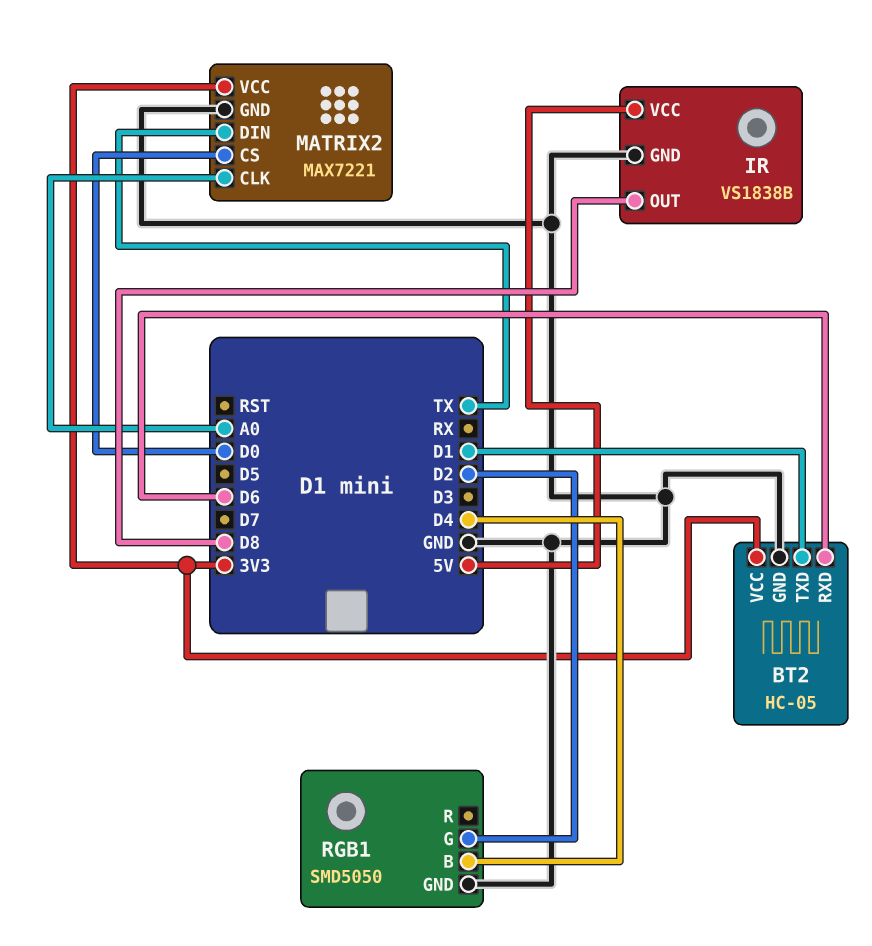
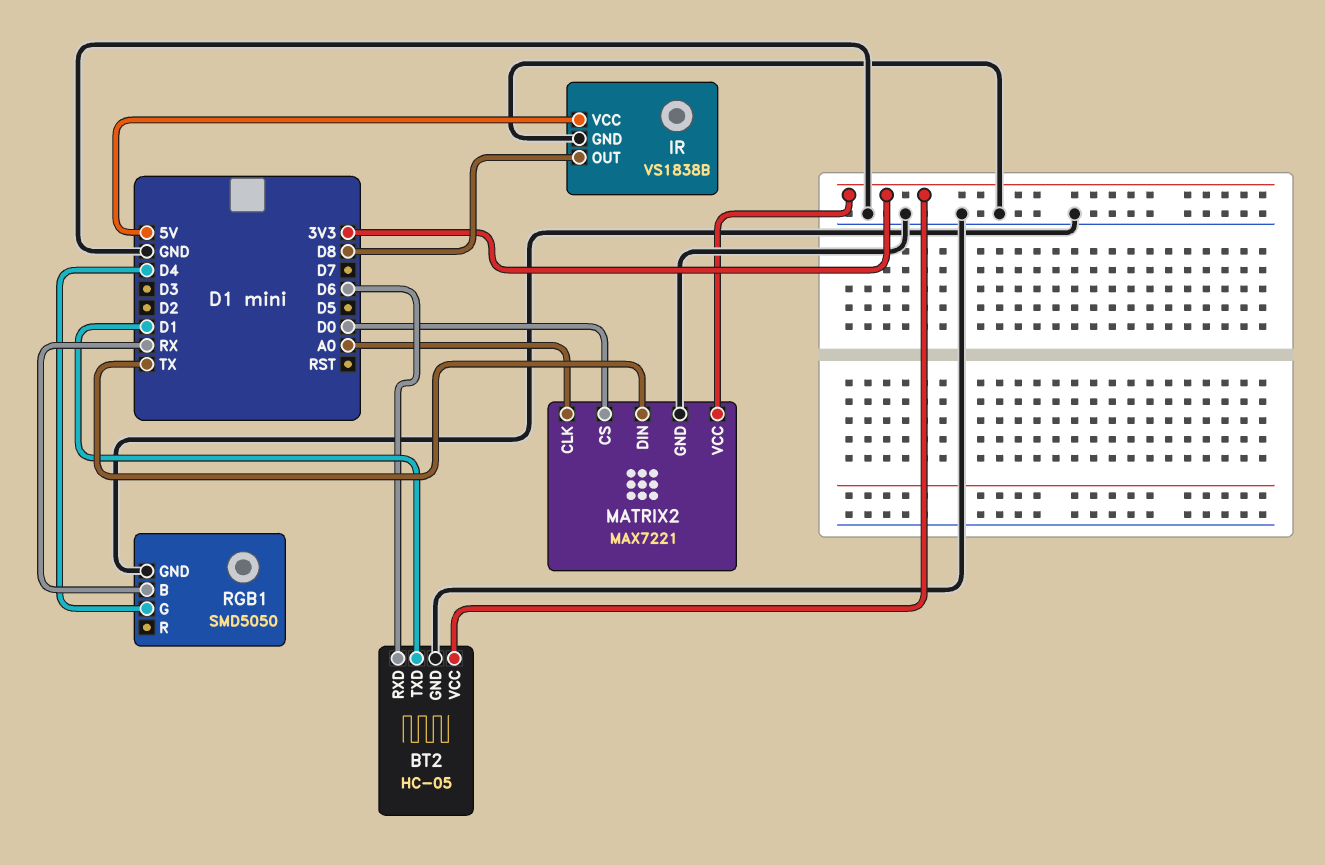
RGB1 pin B: D4 -> RX
RGB1 pin G: D2 -> D4

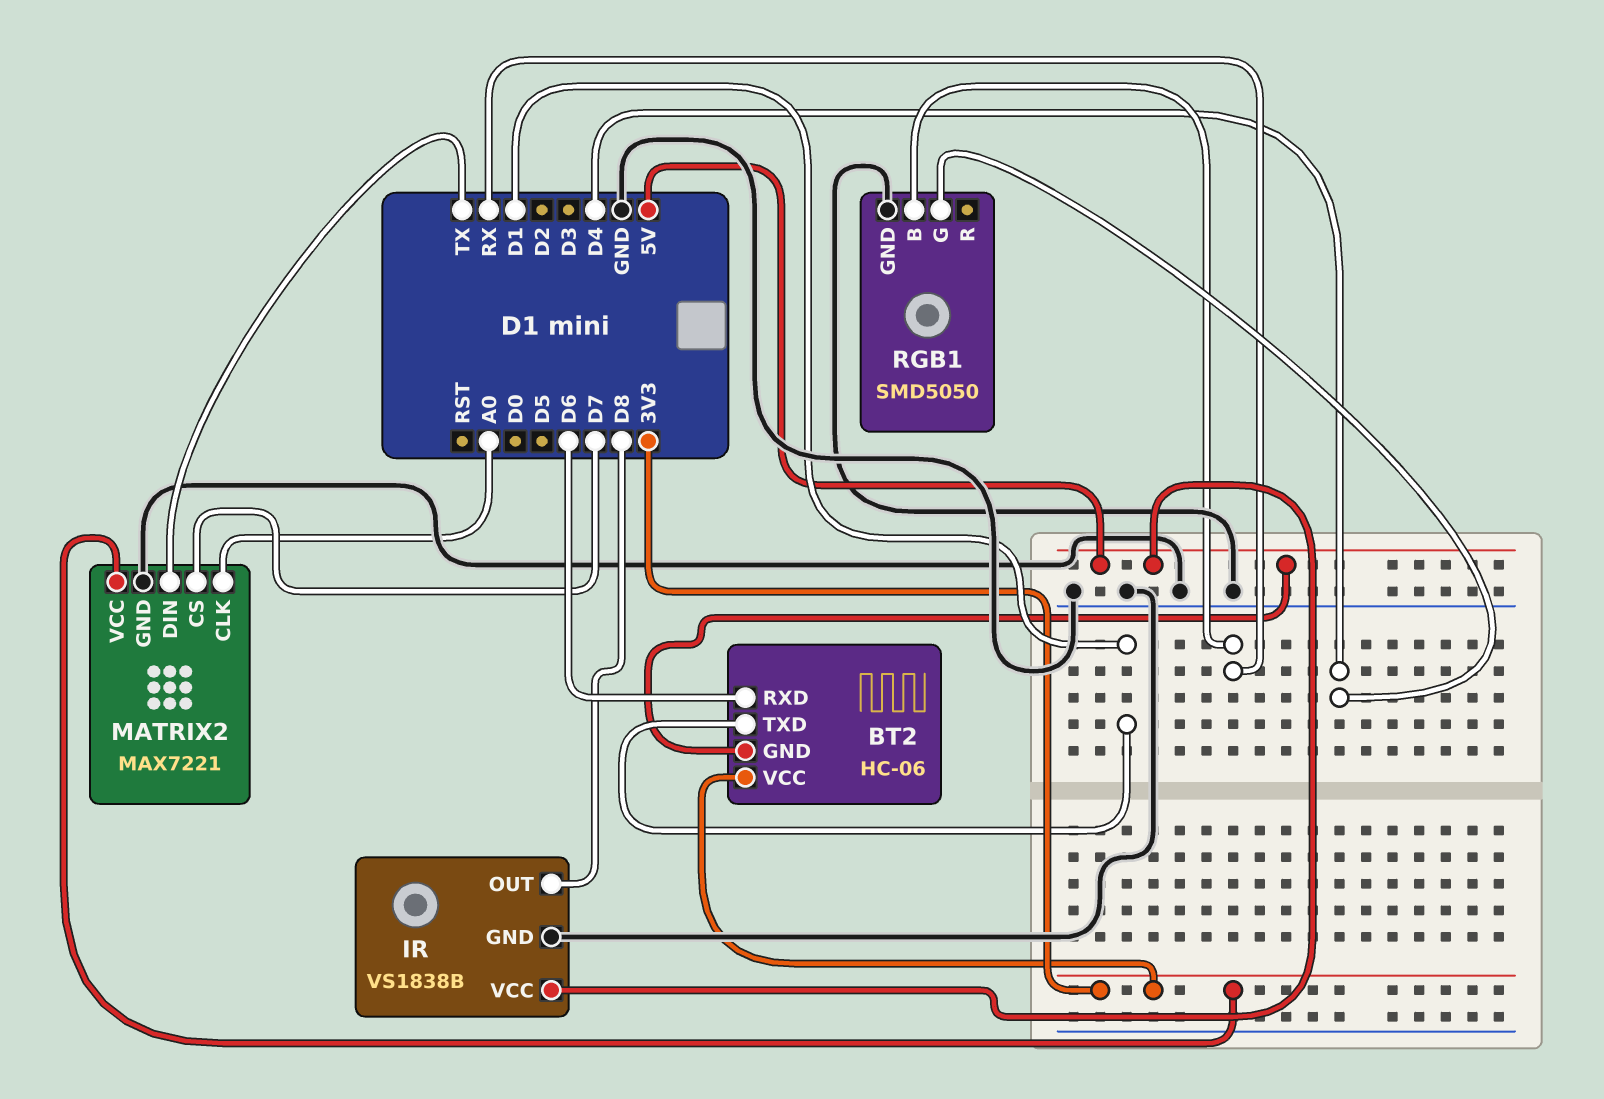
BT2: HC-05 -> HC-06
BT2 pin GND: GND -> 5V
MATRIX2 pin CS: D0 -> D7

